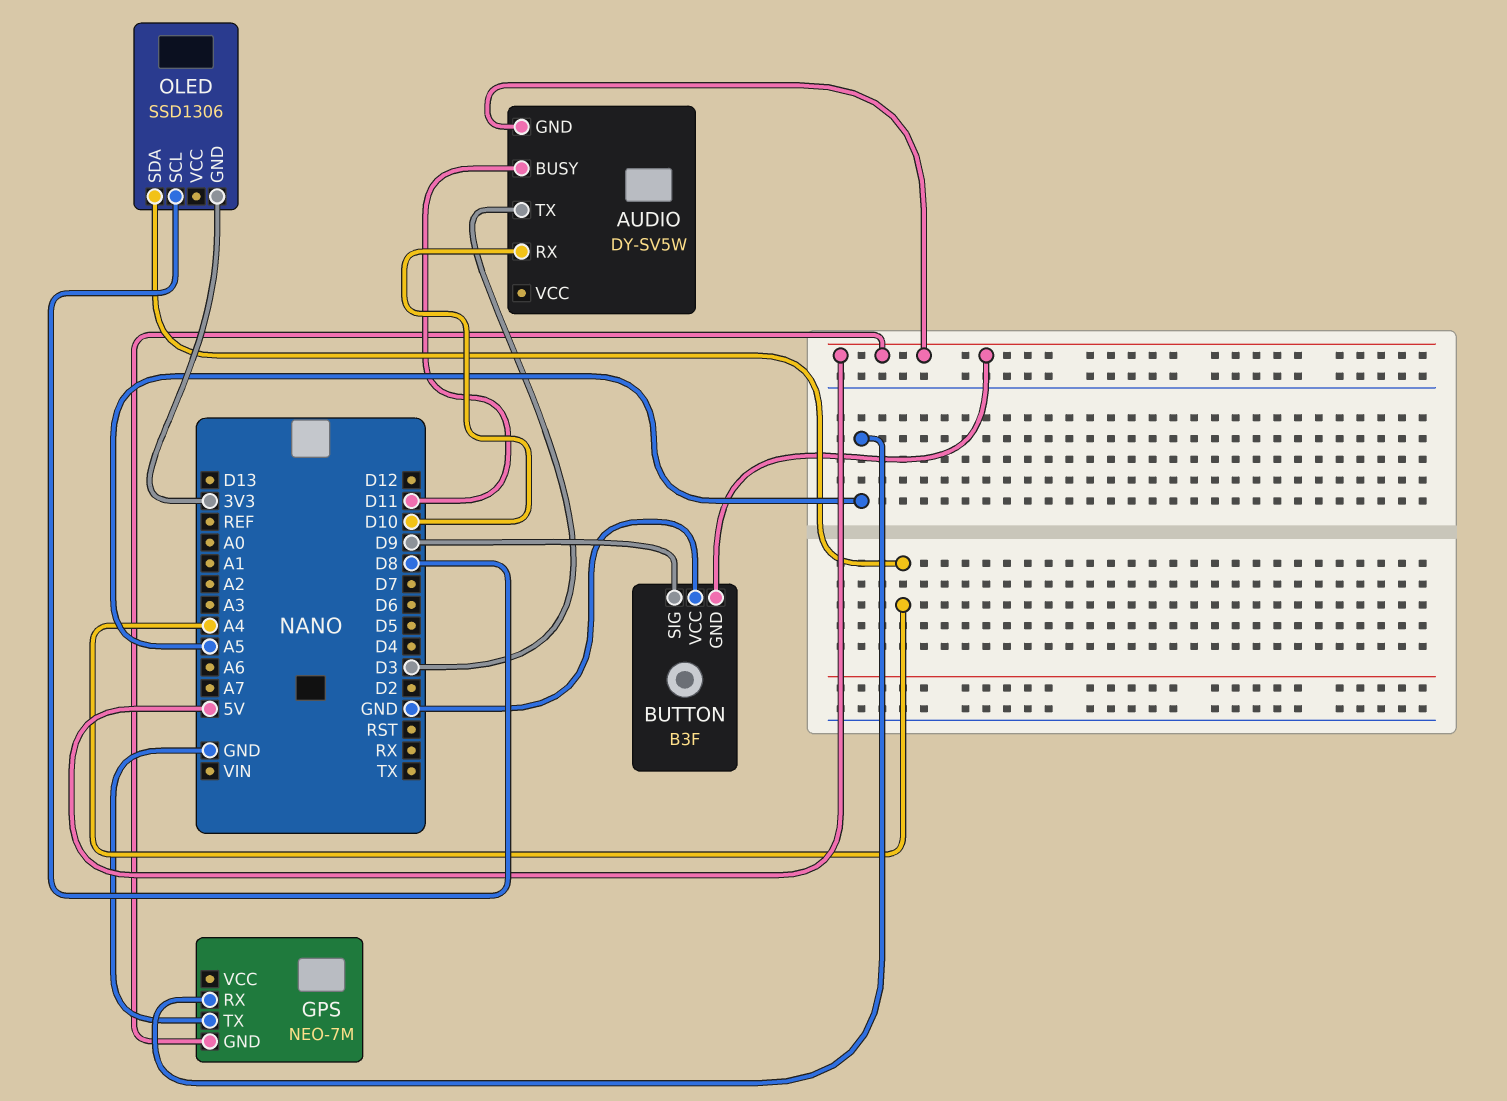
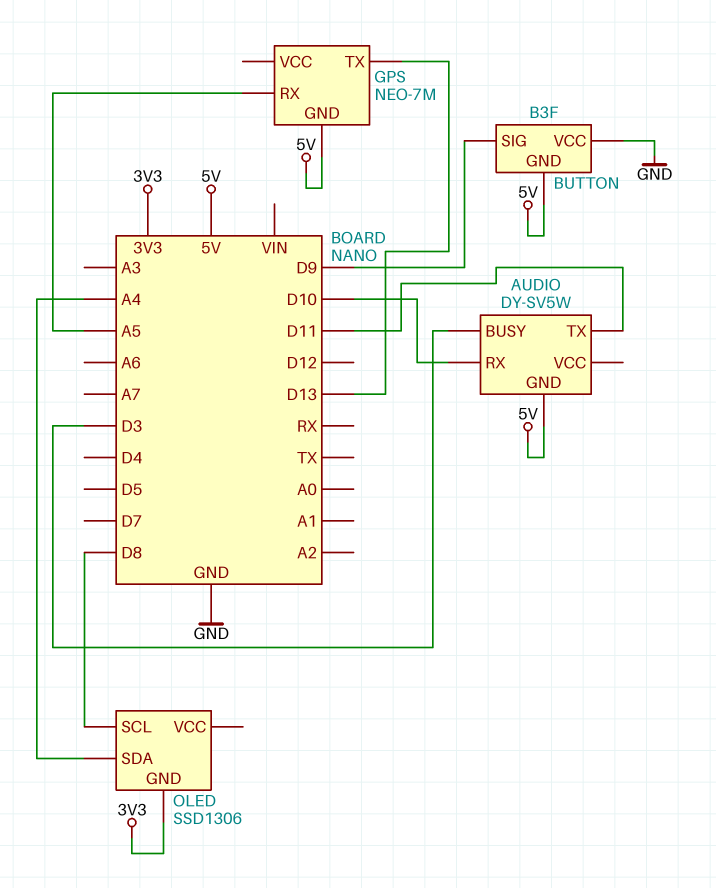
AUDIO pin BUSY: D11 -> D3
AUDIO pin TX: D3 -> D11
GPS pin TX: GND -> D13

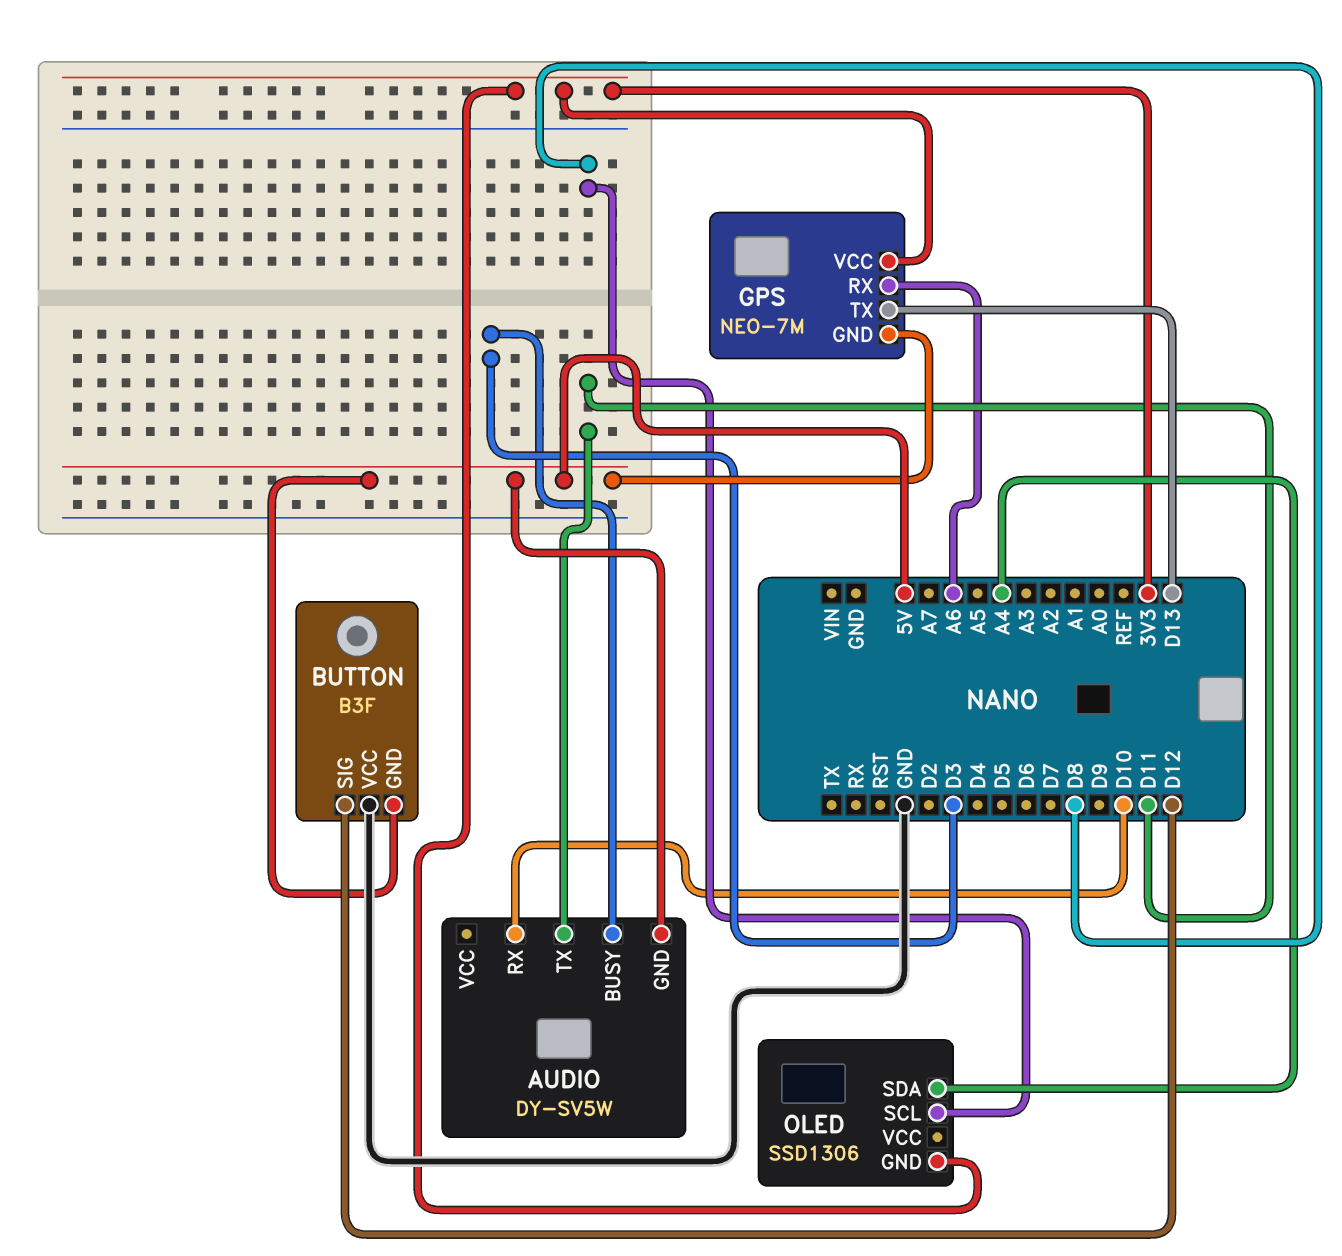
BUTTON pin SIG: D9 -> D12
GPS pin RX: A5 -> A6
GPS pin VCC: none -> 3V3

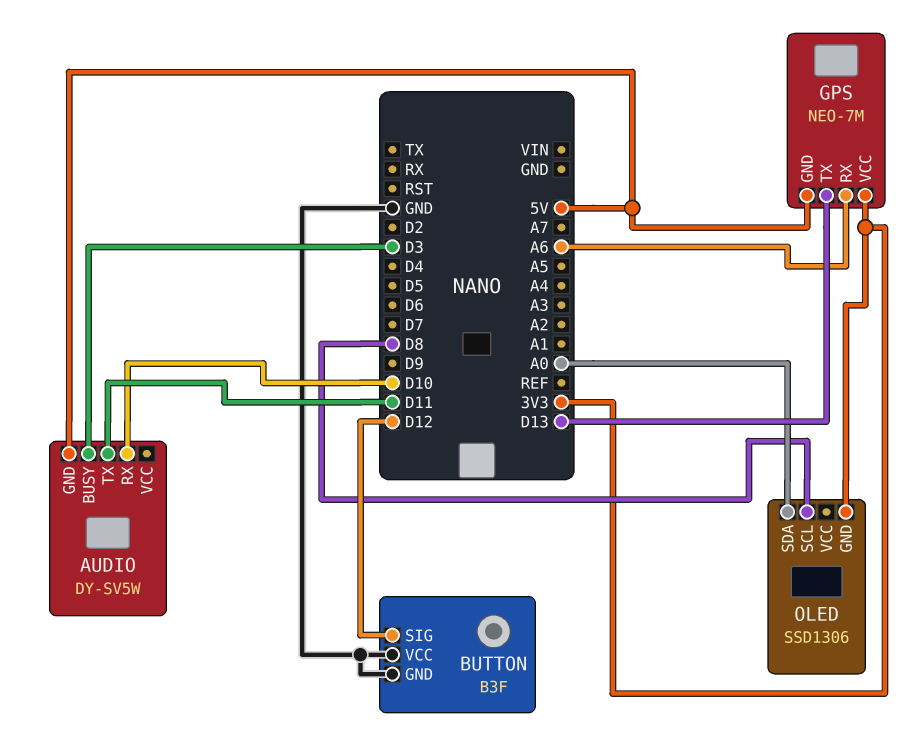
BUTTON pin GND: 5V -> GND
OLED pin SDA: A4 -> A0

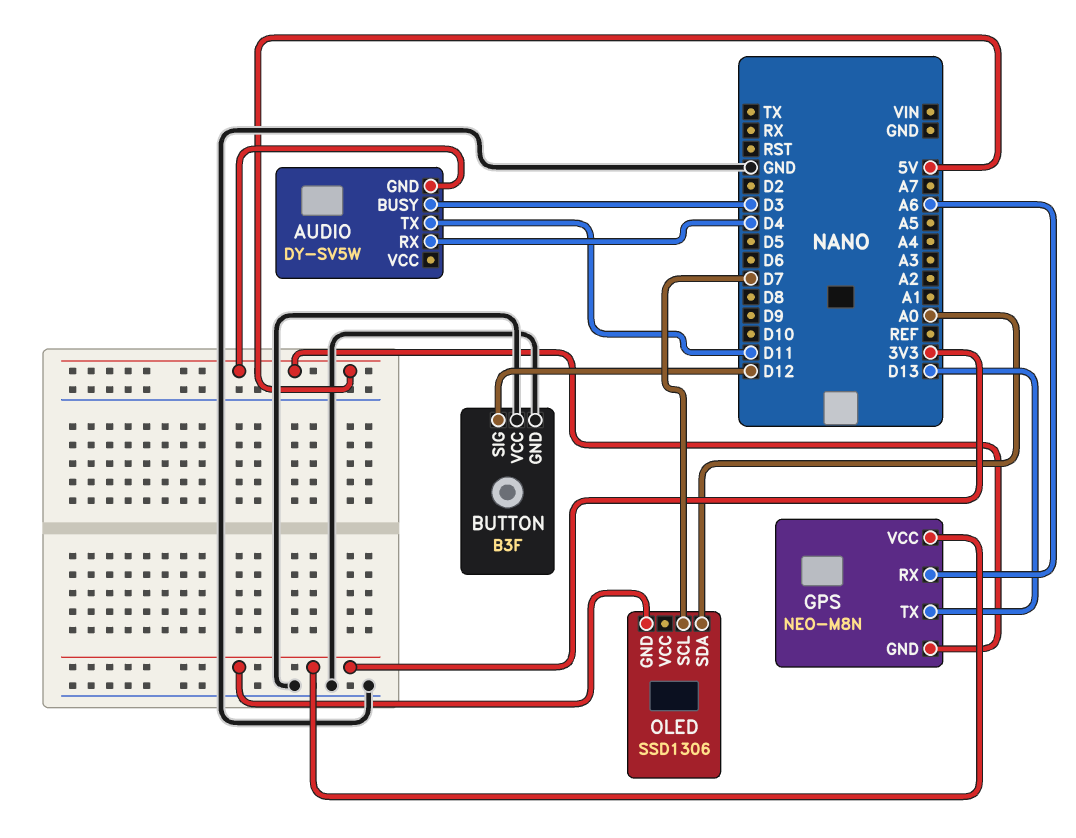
AUDIO pin RX: D10 -> D4
GPS: NEO-7M -> NEO-M8N
OLED pin SCL: D8 -> D7

